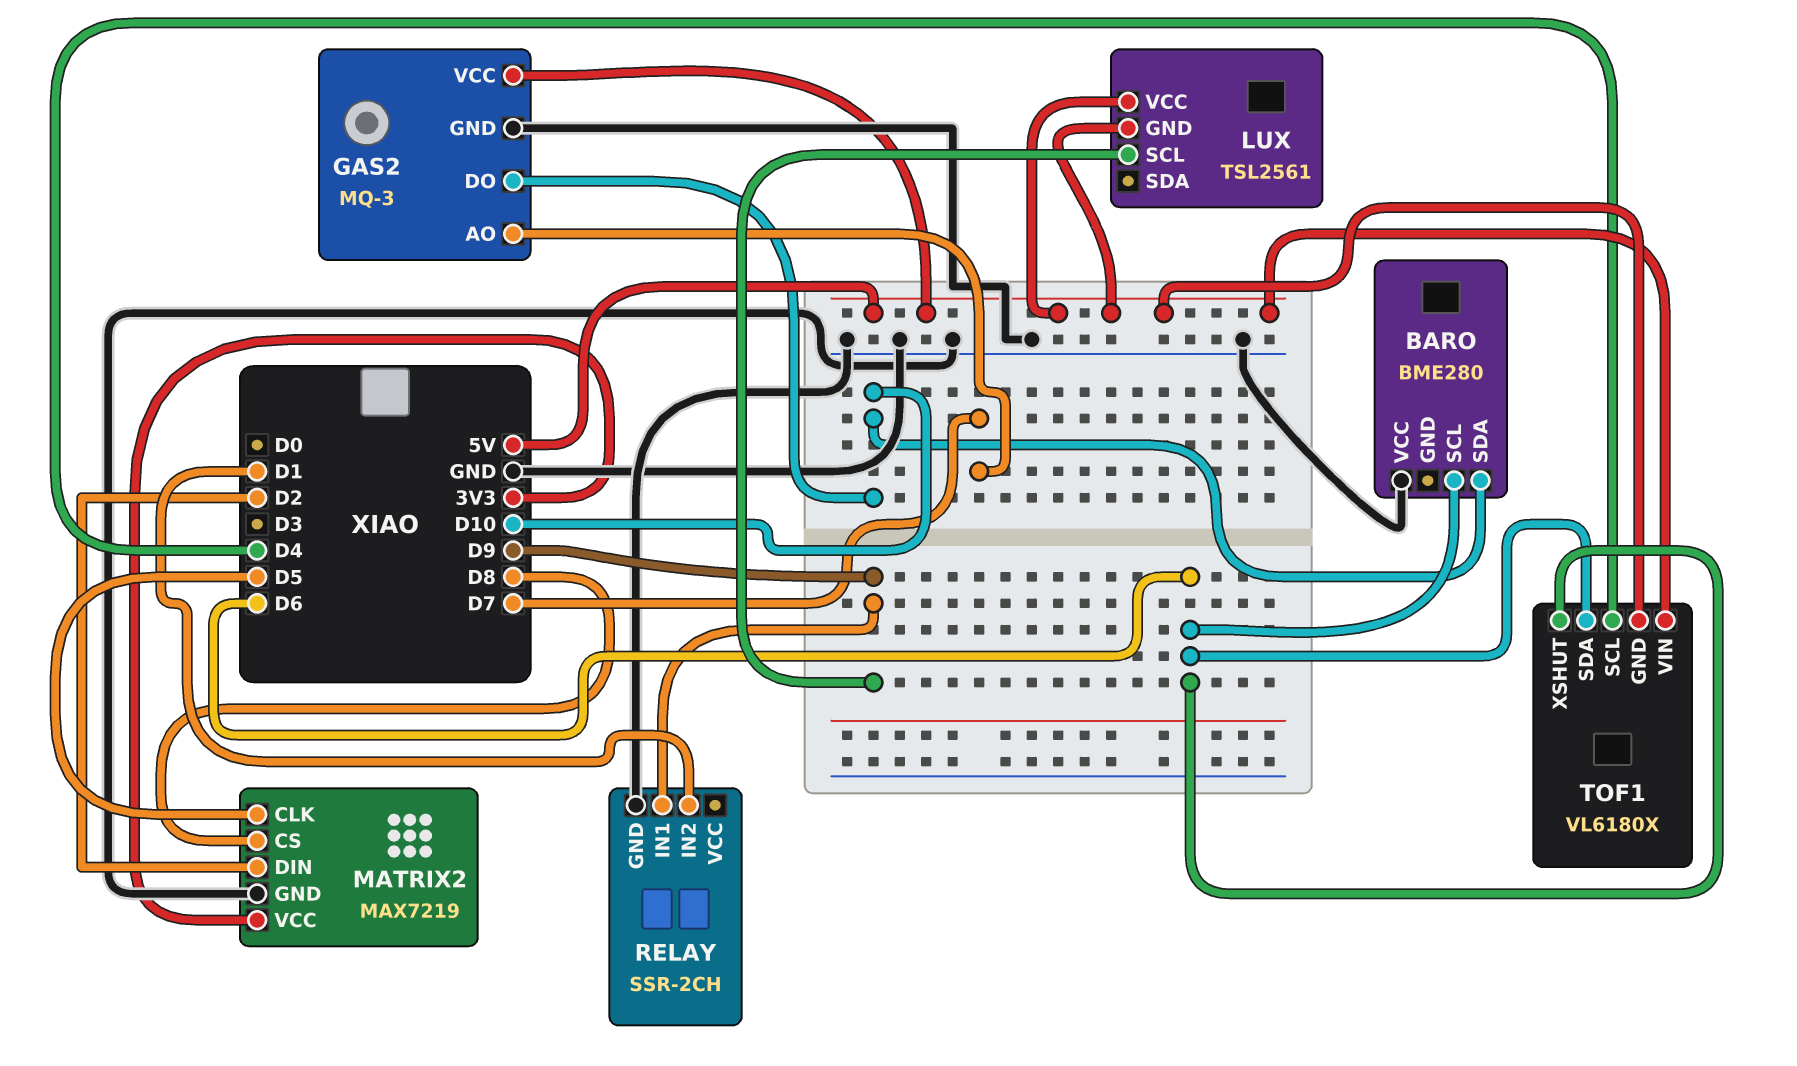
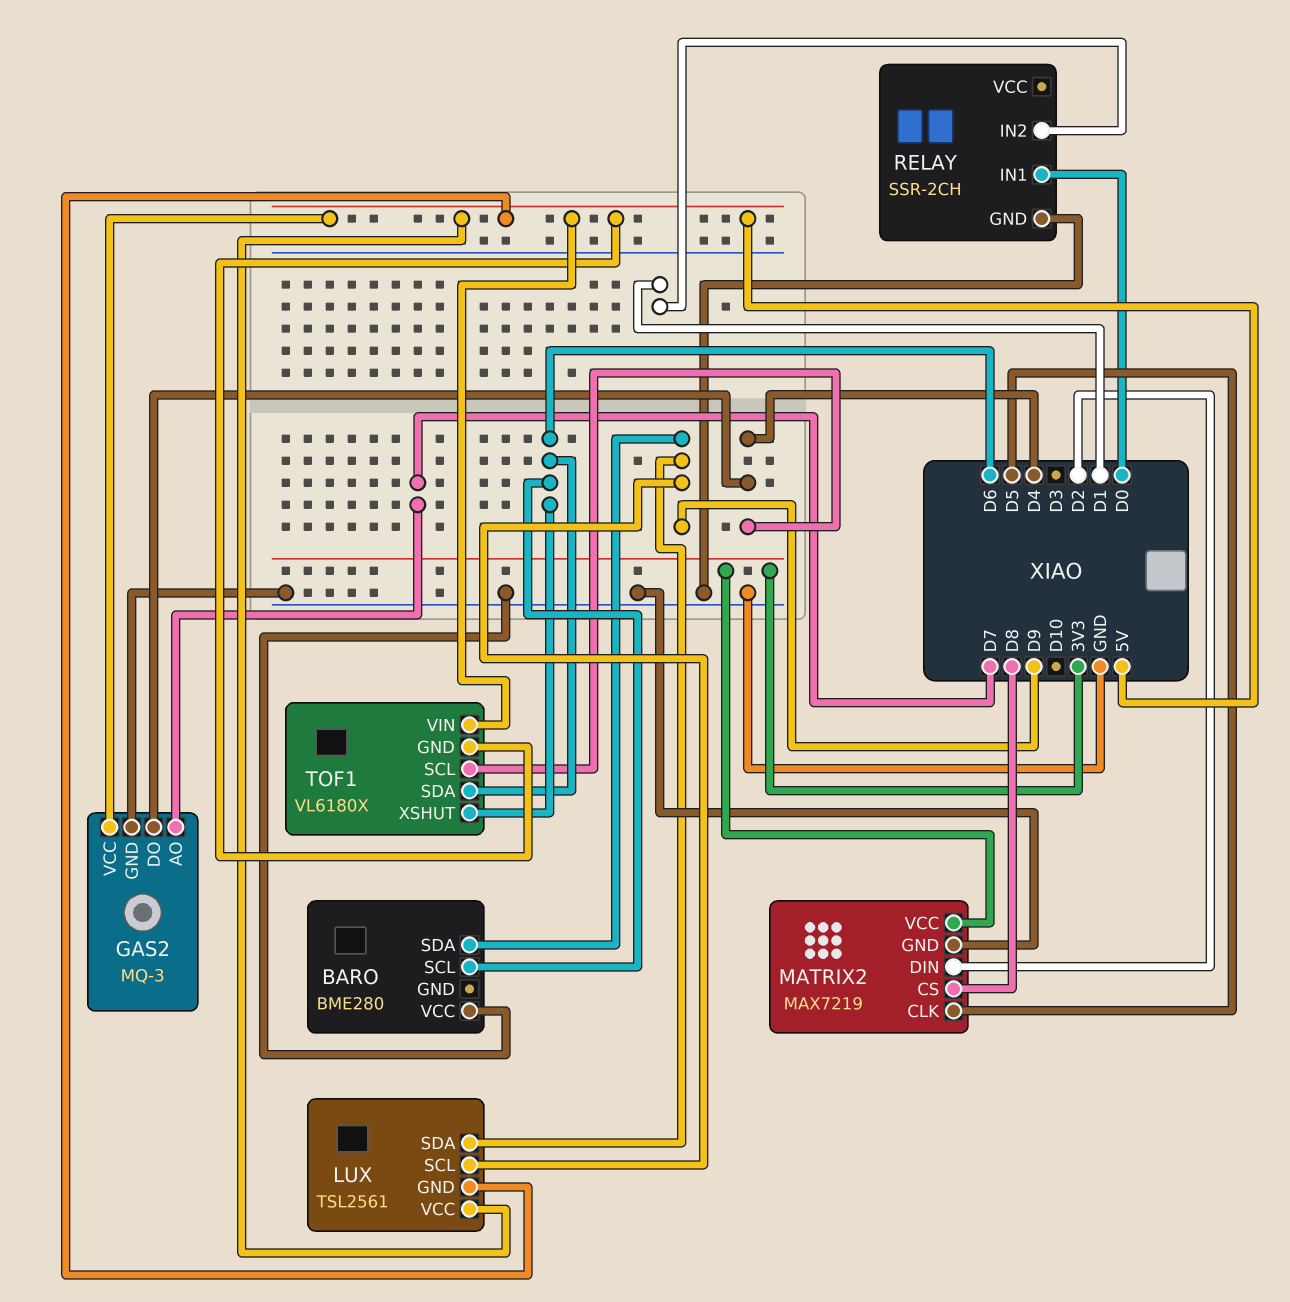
BARO pin SDA: D10 -> D9
GAS2 pin DO: D10 -> D4
LUX pin SDA: none -> D9
RELAY pin IN1: D9 -> D0

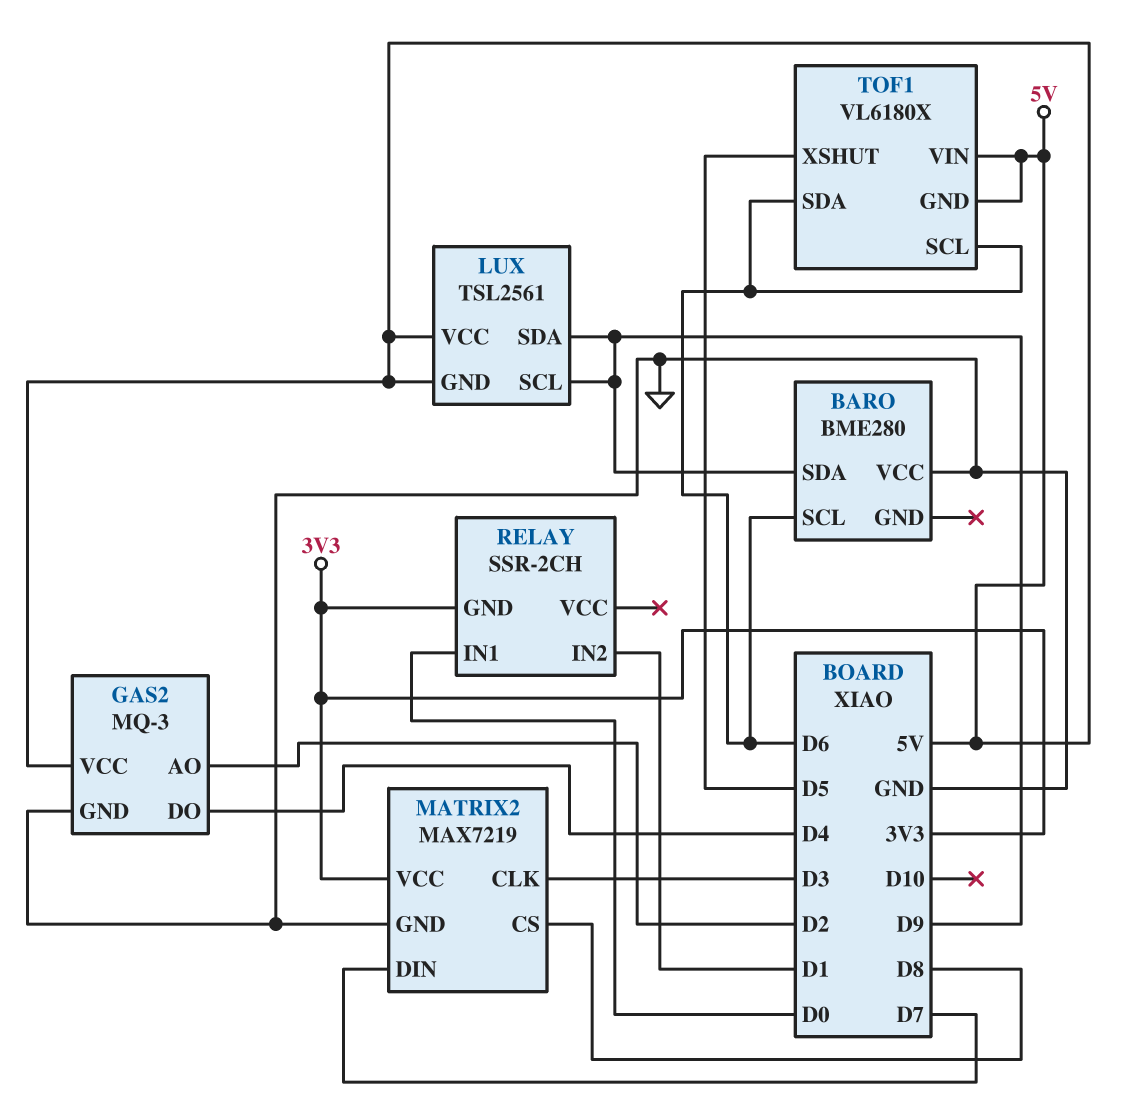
GAS2 pin AO: D7 -> D2
MATRIX2 pin CLK: D5 -> D3
MATRIX2 pin DIN: D2 -> D7
RELAY pin GND: GND -> 3V3
TOF1 pin SCL: D4 -> D6
TOF1 pin XSHUT: D6 -> D5

